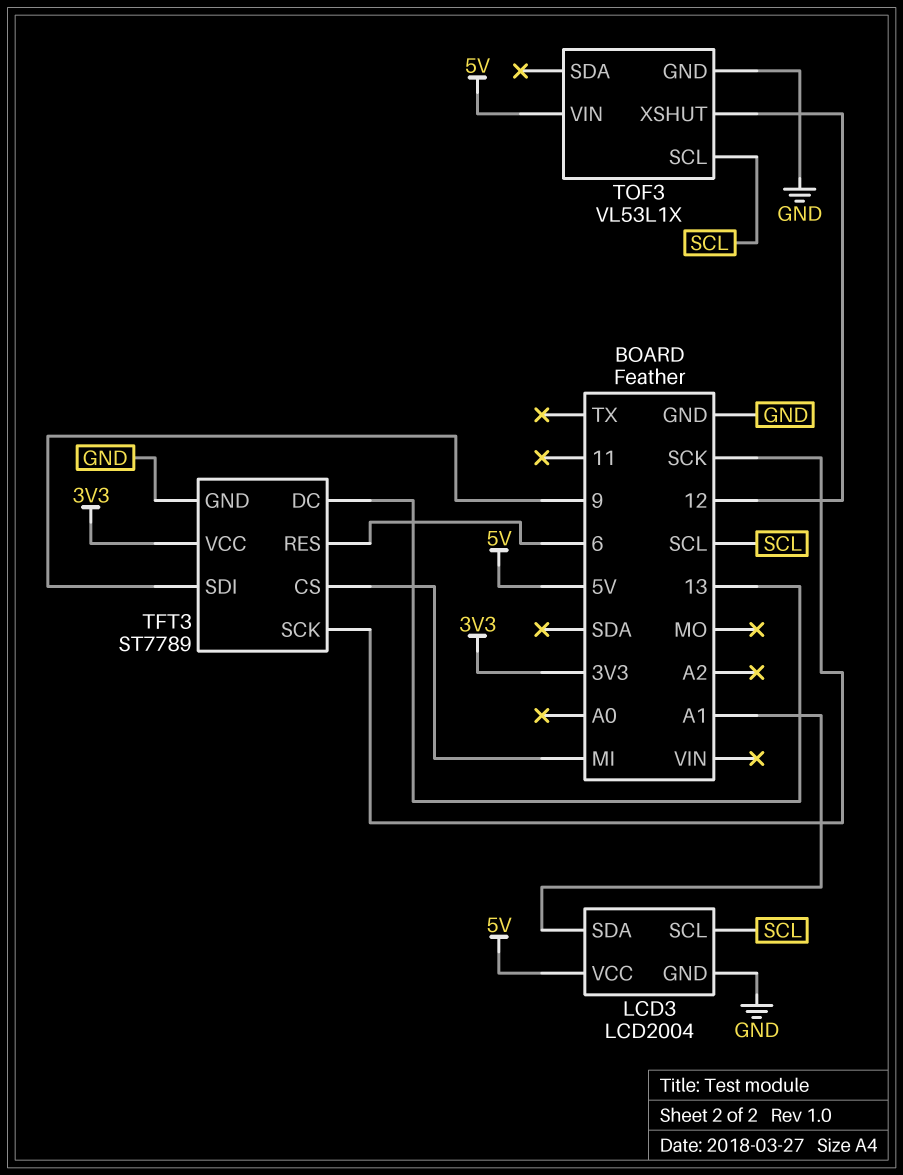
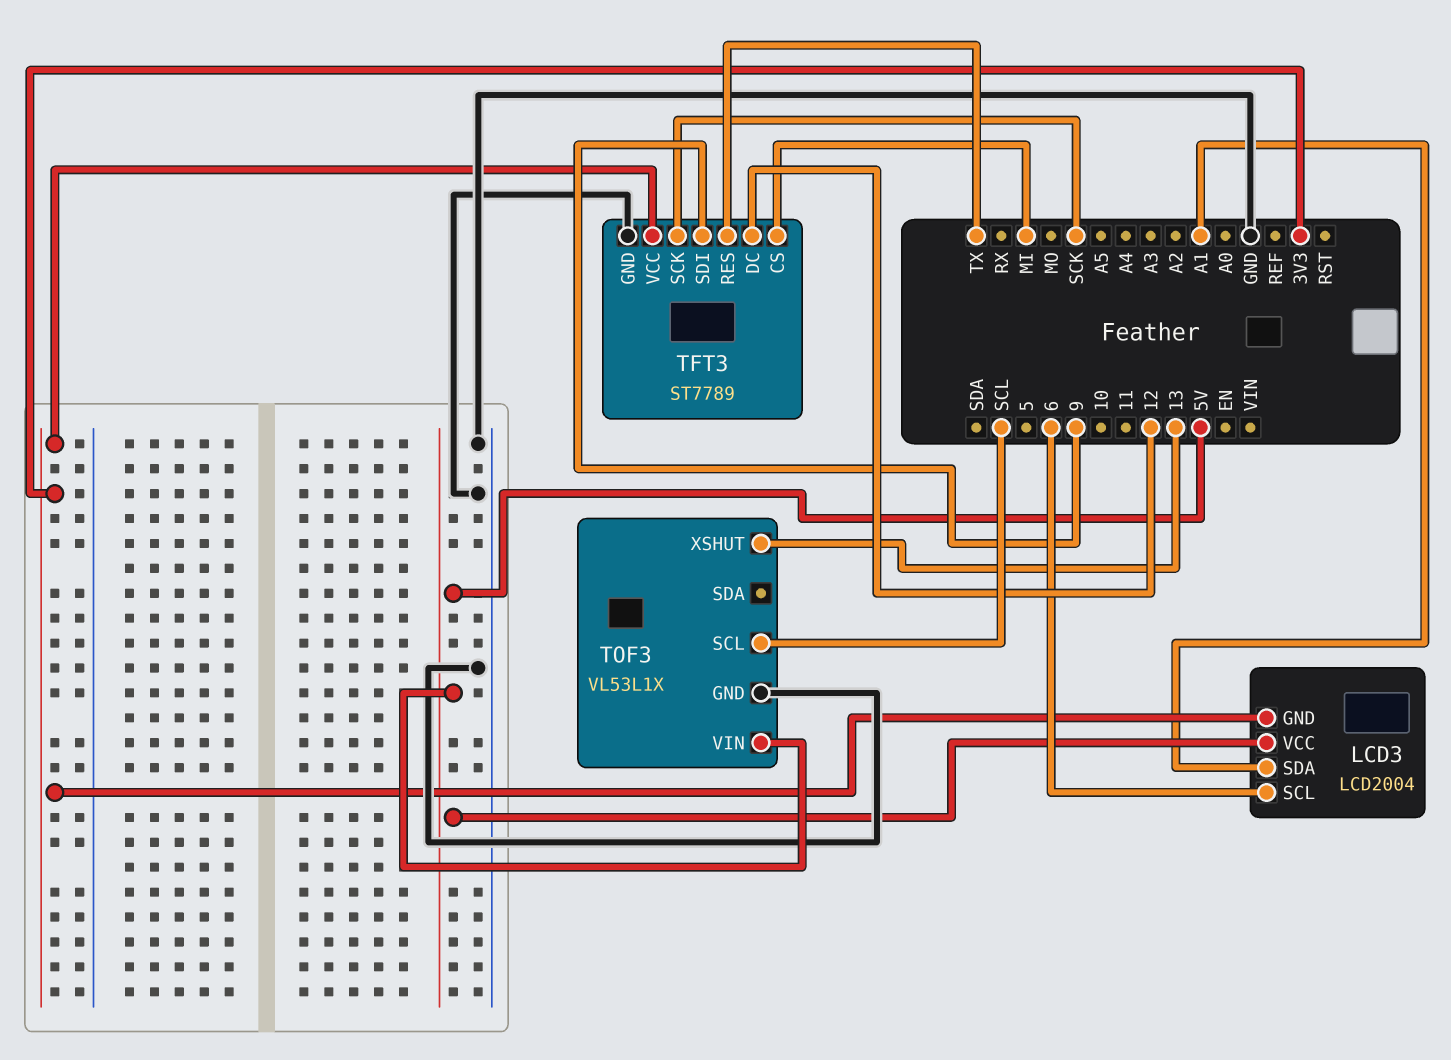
LCD3 pin GND: GND -> 3V3
LCD3 pin SCL: SCL -> 6
TFT3 pin DC: 13 -> 12
TFT3 pin RES: 6 -> TX
TOF3 pin XSHUT: 12 -> 13

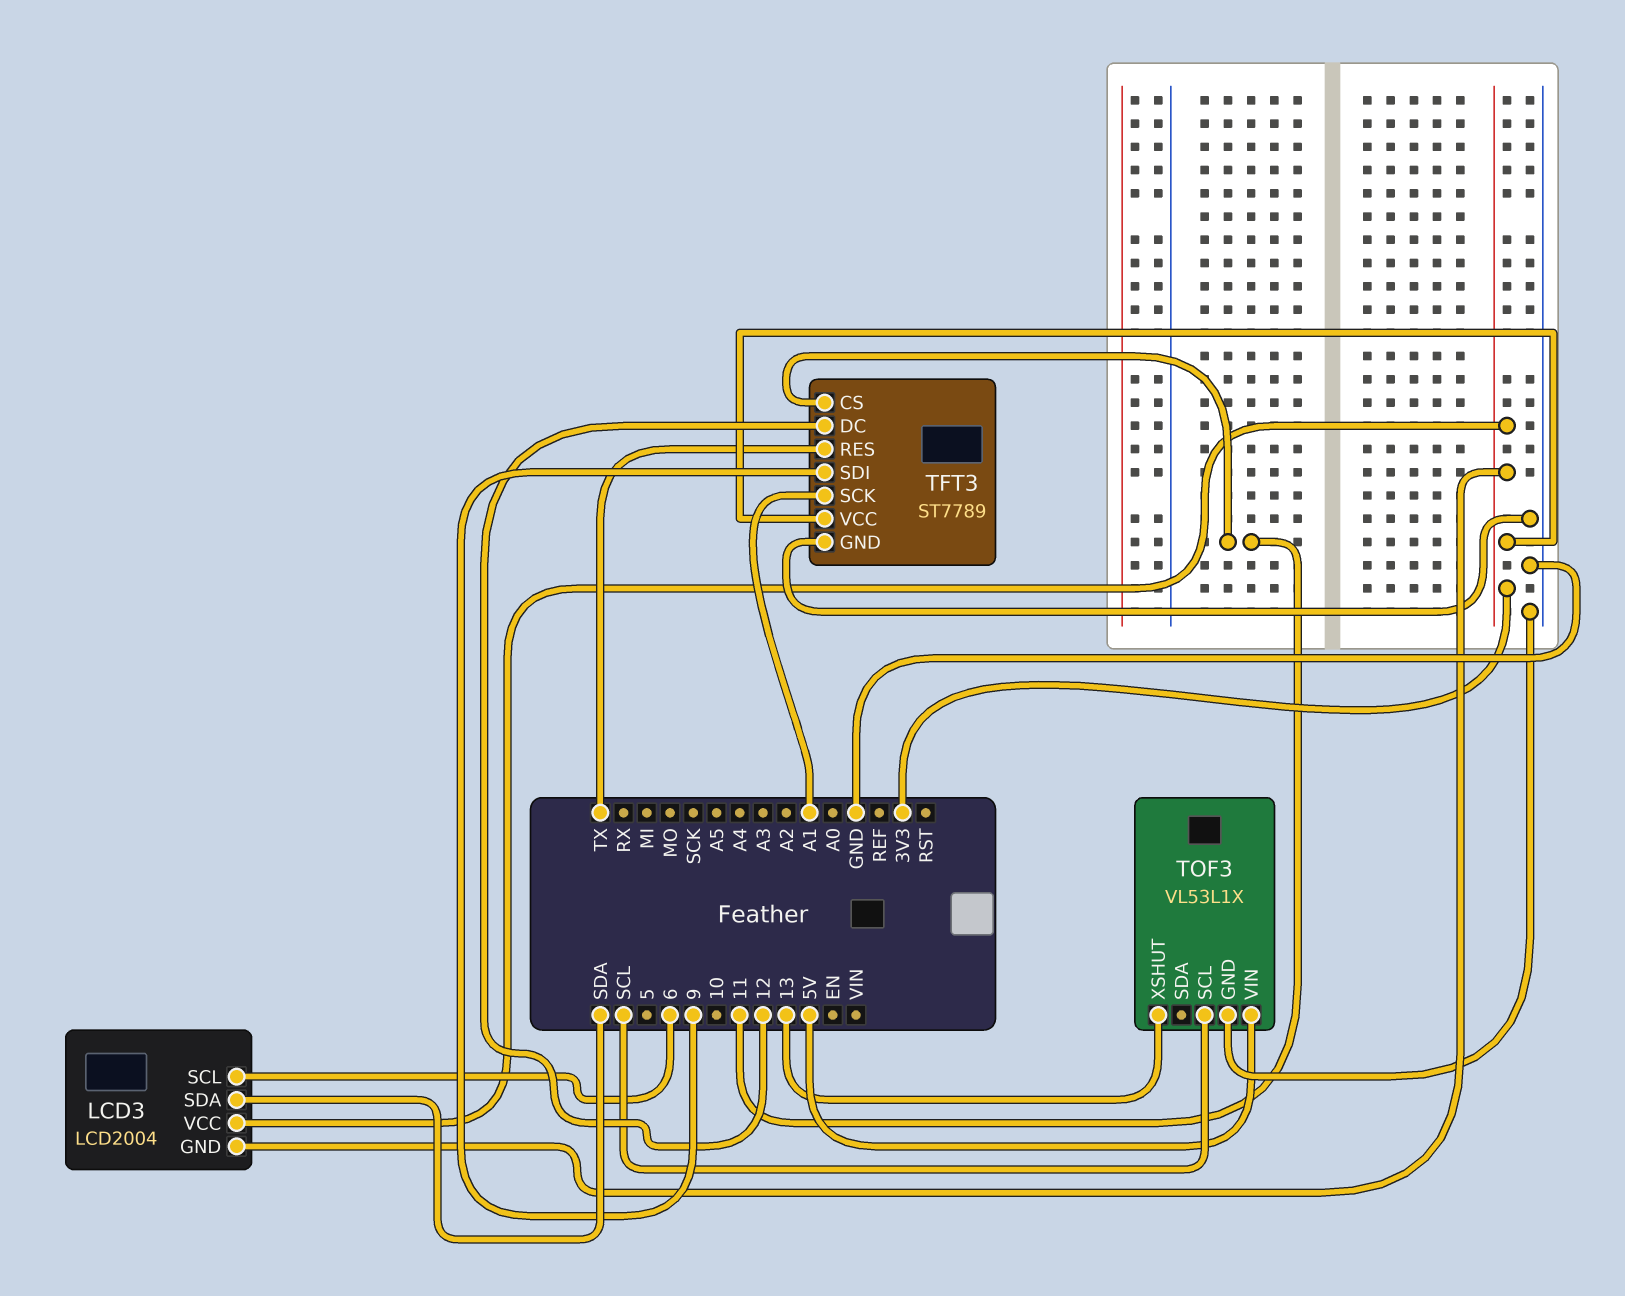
LCD3 pin SDA: A1 -> SDA
LCD3 pin VCC: 5V -> 3V3
TFT3 pin CS: MI -> 11
TFT3 pin SCK: SCK -> A1

